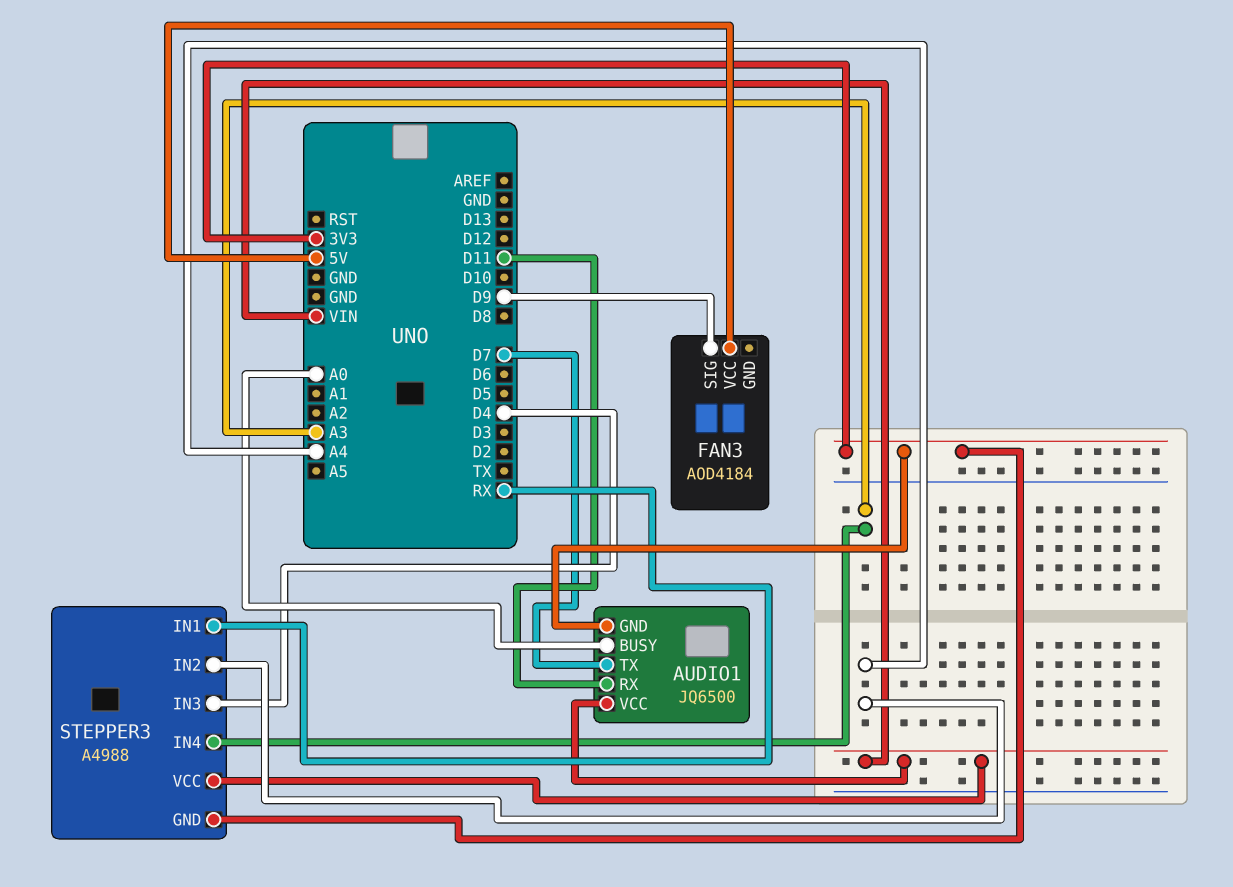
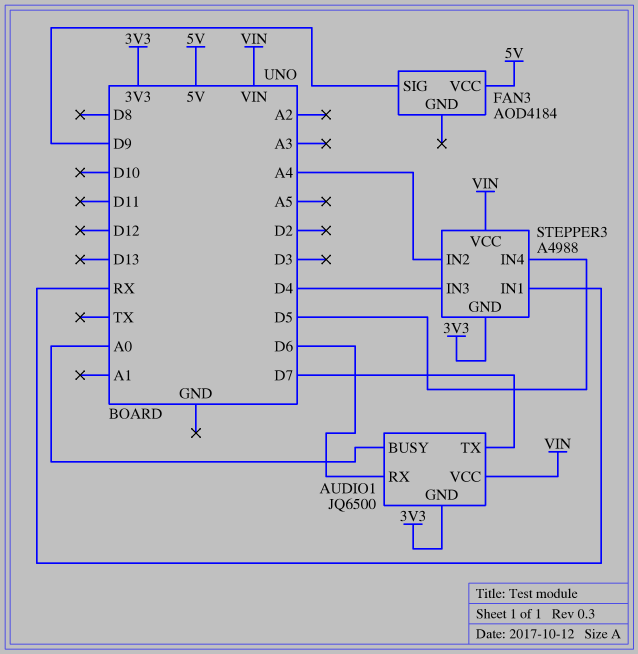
AUDIO1 pin RX: D11 -> D6
STEPPER3 pin IN4: A3 -> D5

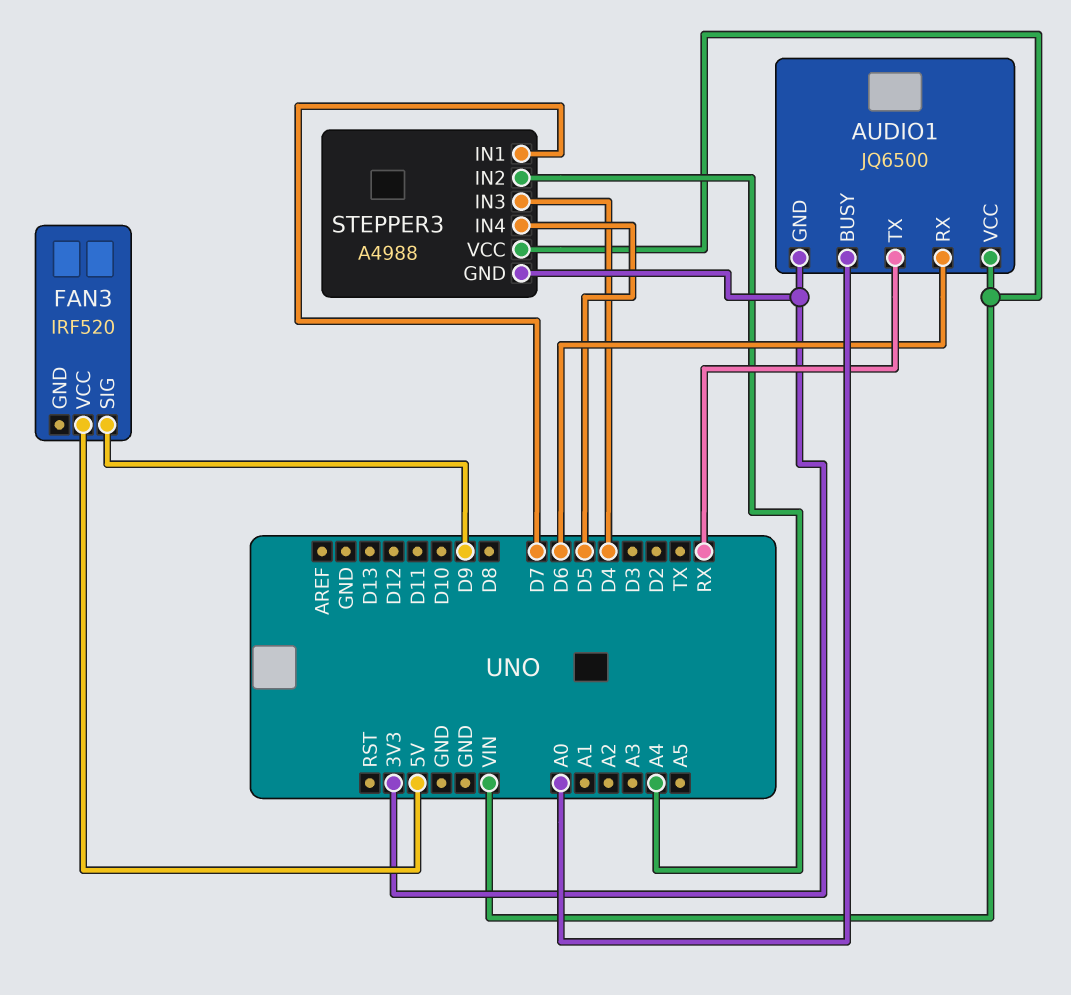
AUDIO1 pin TX: D7 -> RX
FAN3: AOD4184 -> IRF520
STEPPER3 pin IN1: RX -> D7

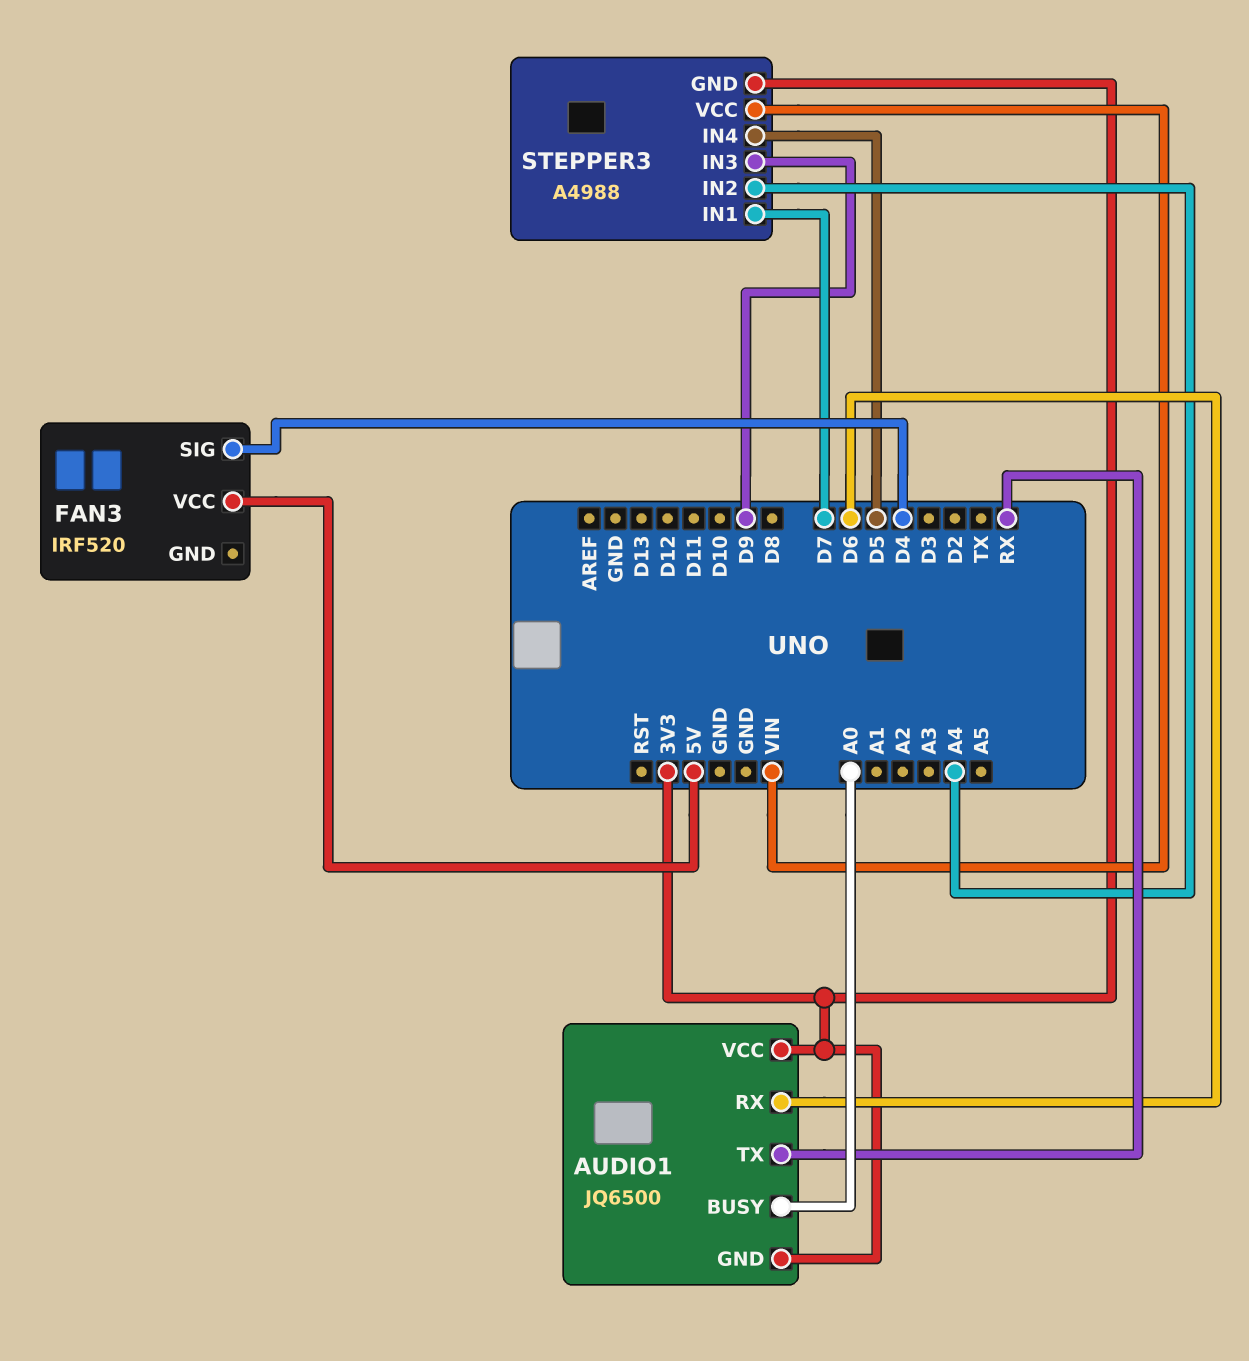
AUDIO1 pin VCC: VIN -> 3V3
FAN3 pin SIG: D9 -> D4
STEPPER3 pin IN3: D4 -> D9

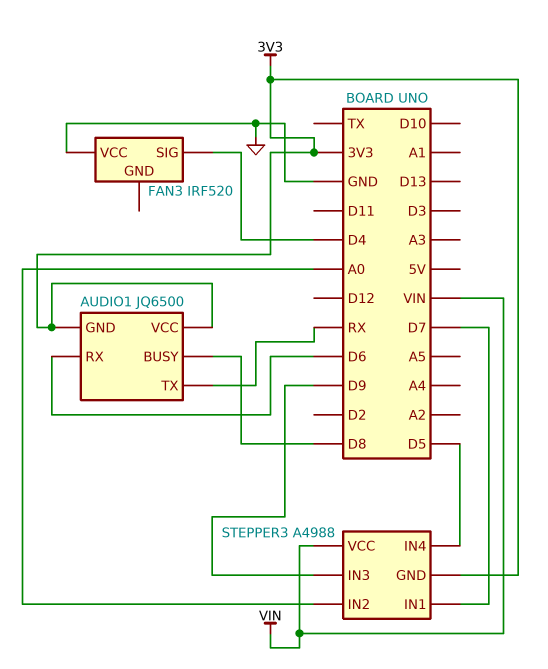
AUDIO1 pin BUSY: A0 -> D8
FAN3 pin VCC: 5V -> GND
STEPPER3 pin IN2: A4 -> A0

